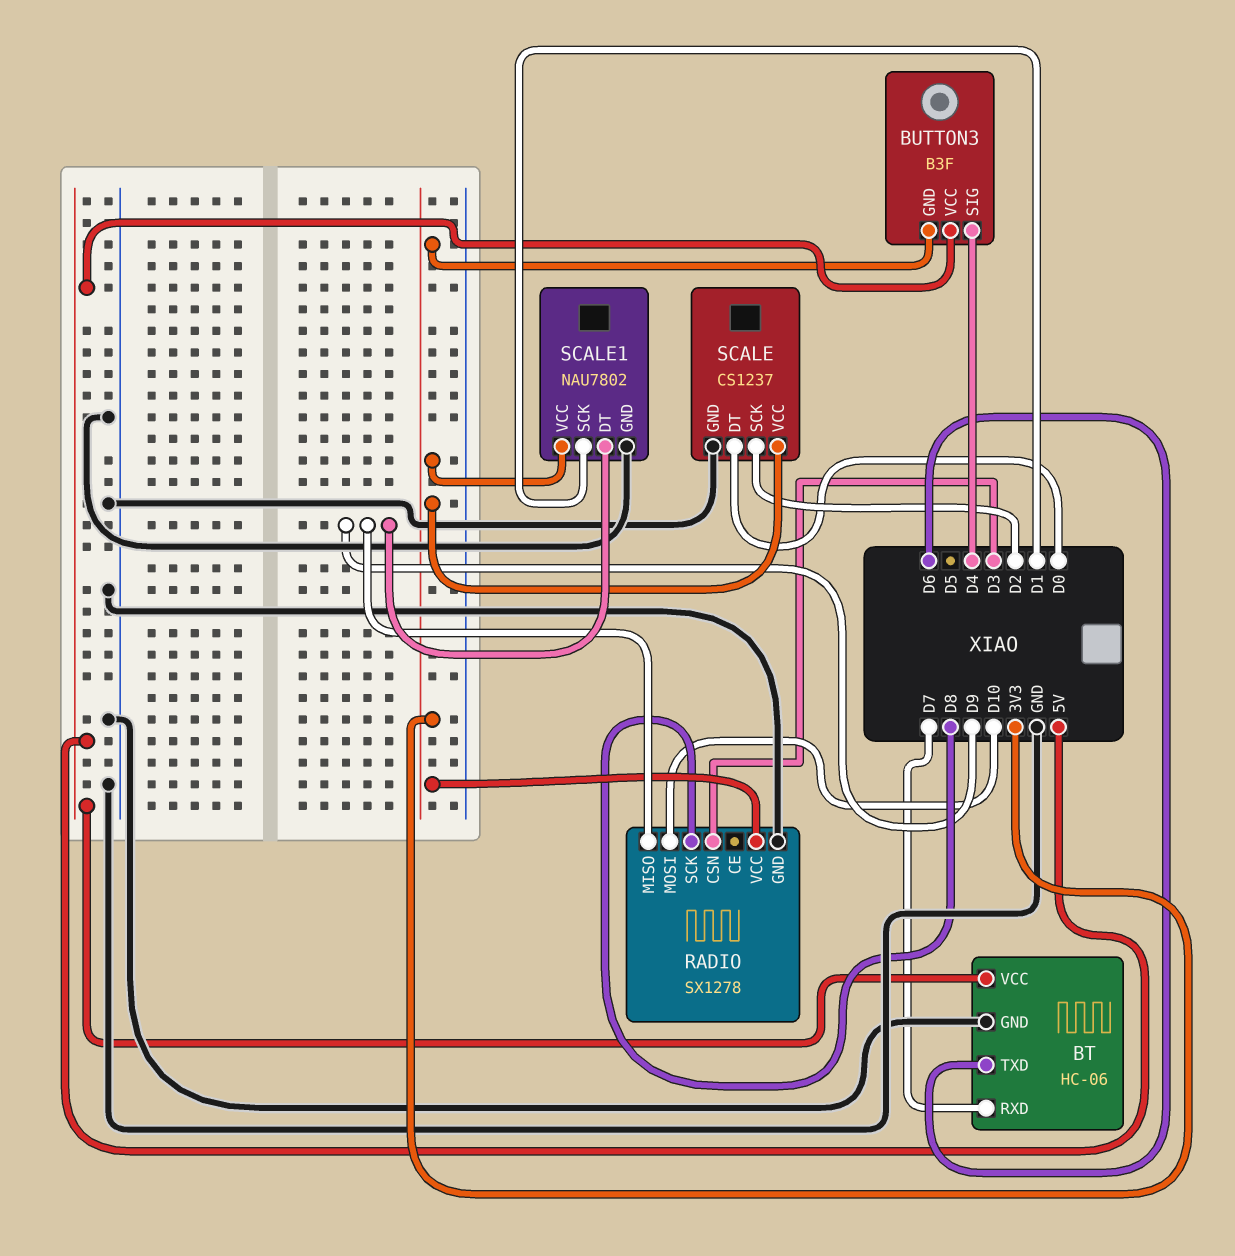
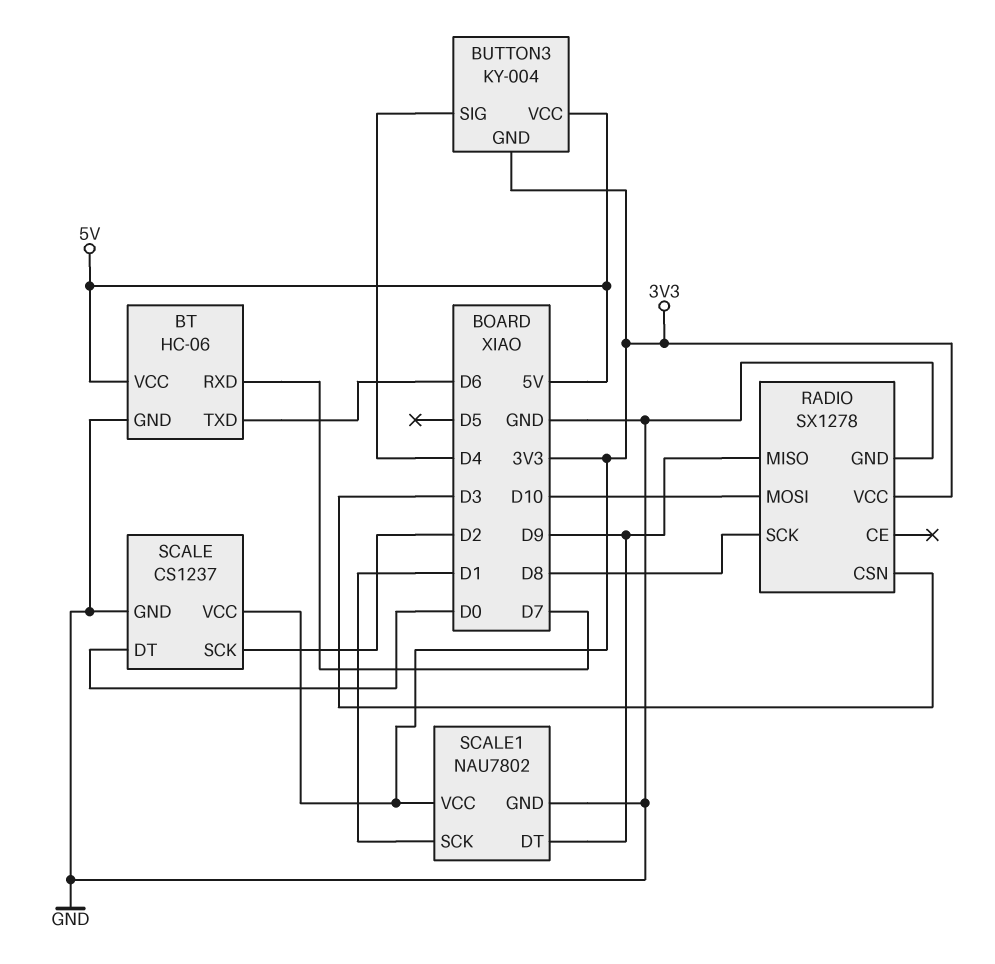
BUTTON3: B3F -> KY-004

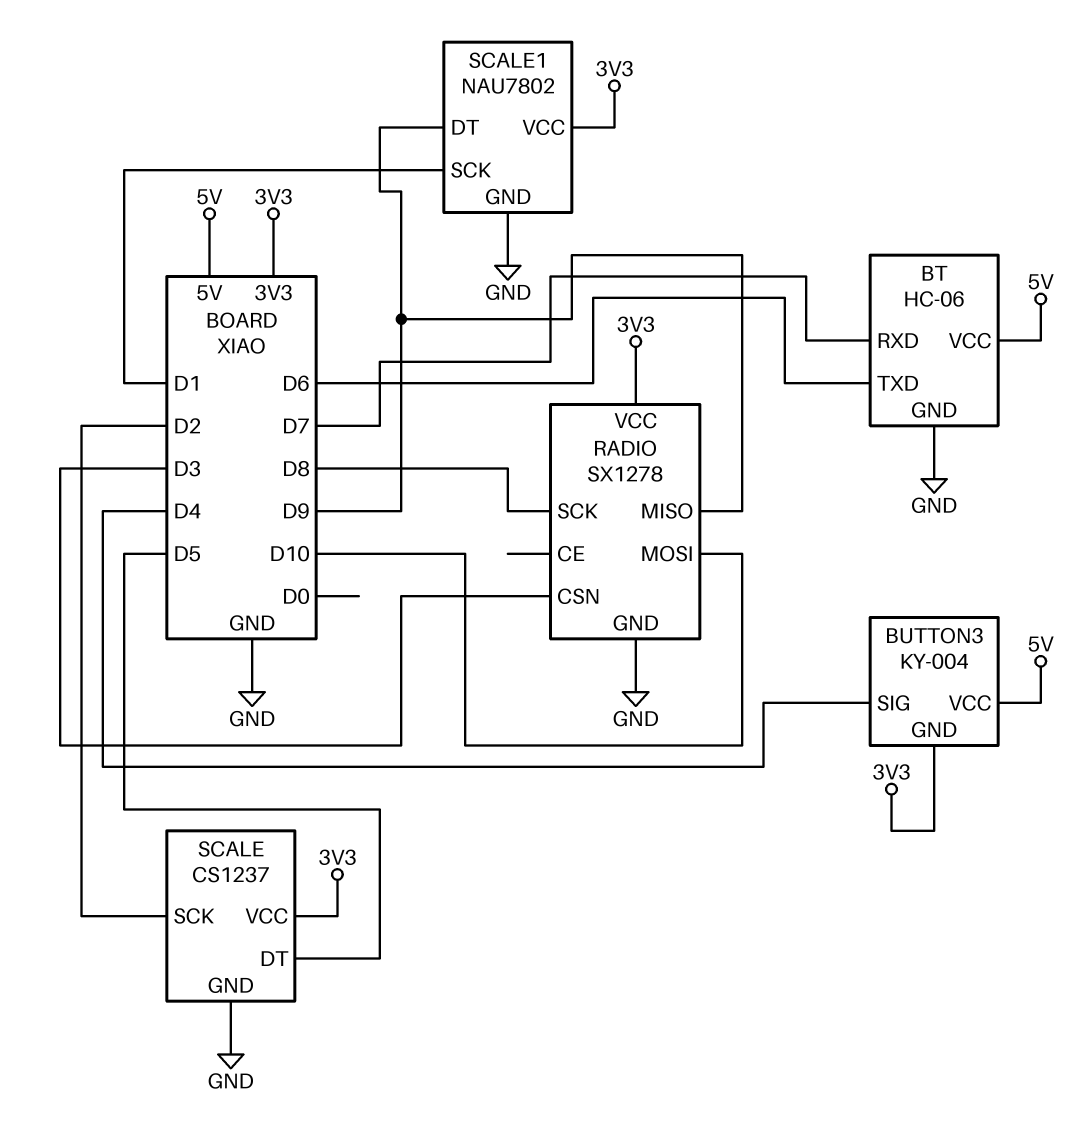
SCALE pin DT: D0 -> D5

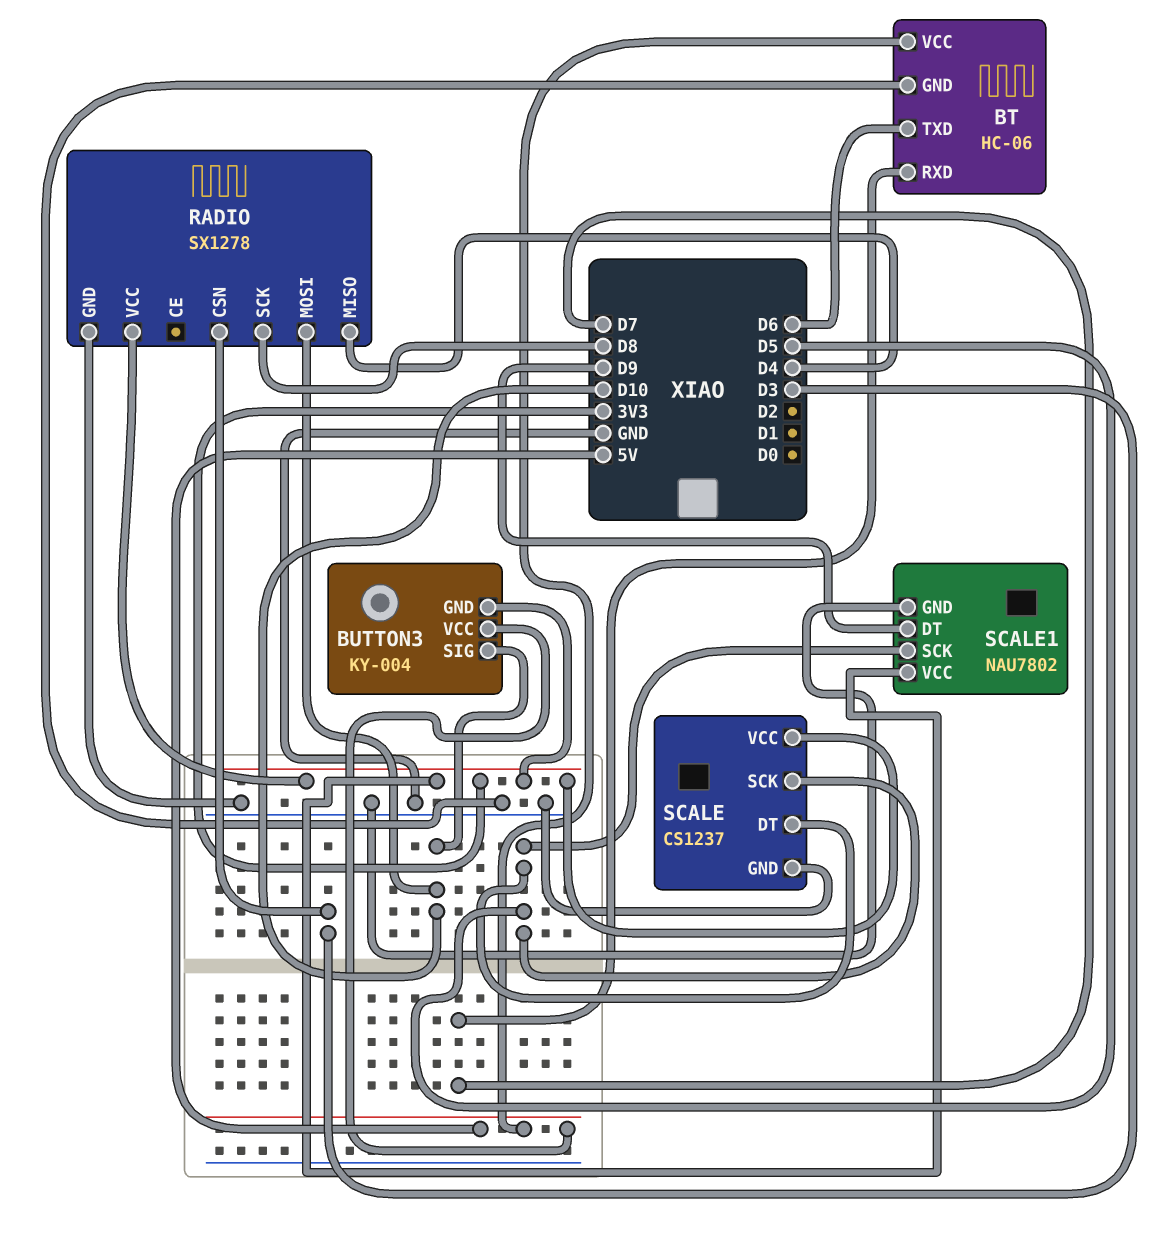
BUTTON3 pin SIG: D4 -> D10
RADIO pin MISO: D9 -> D4
SCALE pin SCK: D2 -> D5
SCALE1 pin SCK: D1 -> D5

